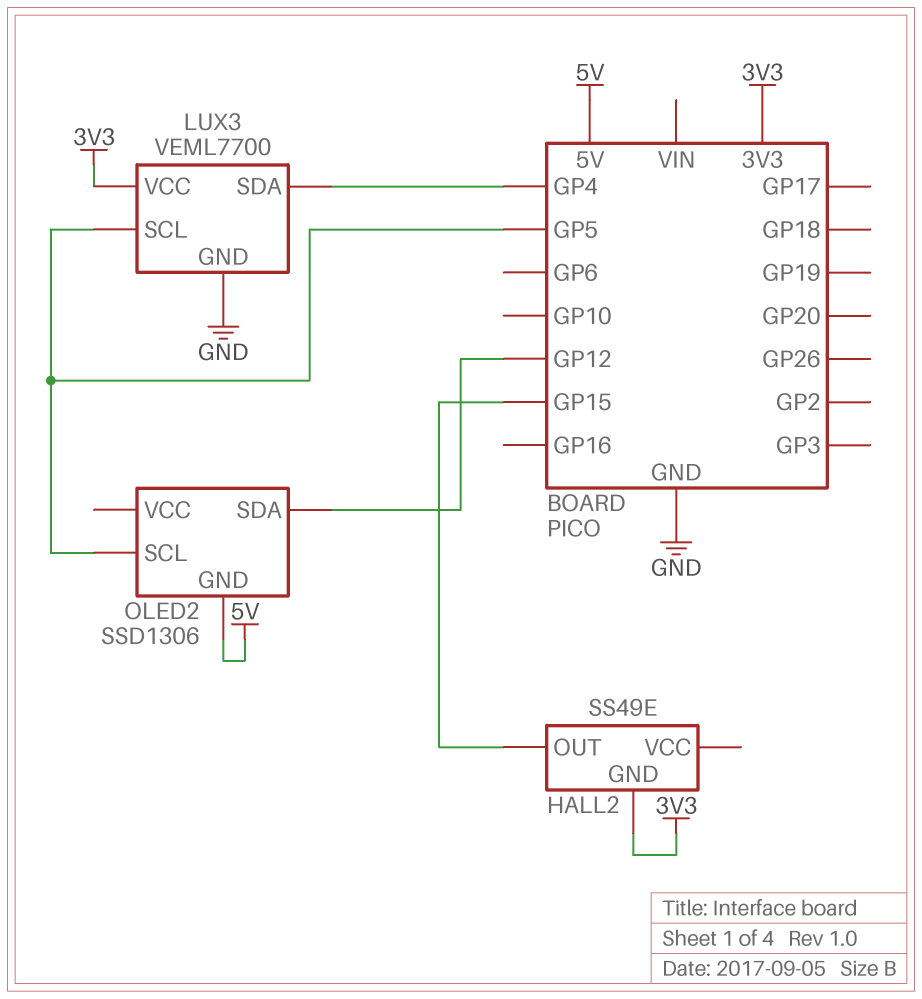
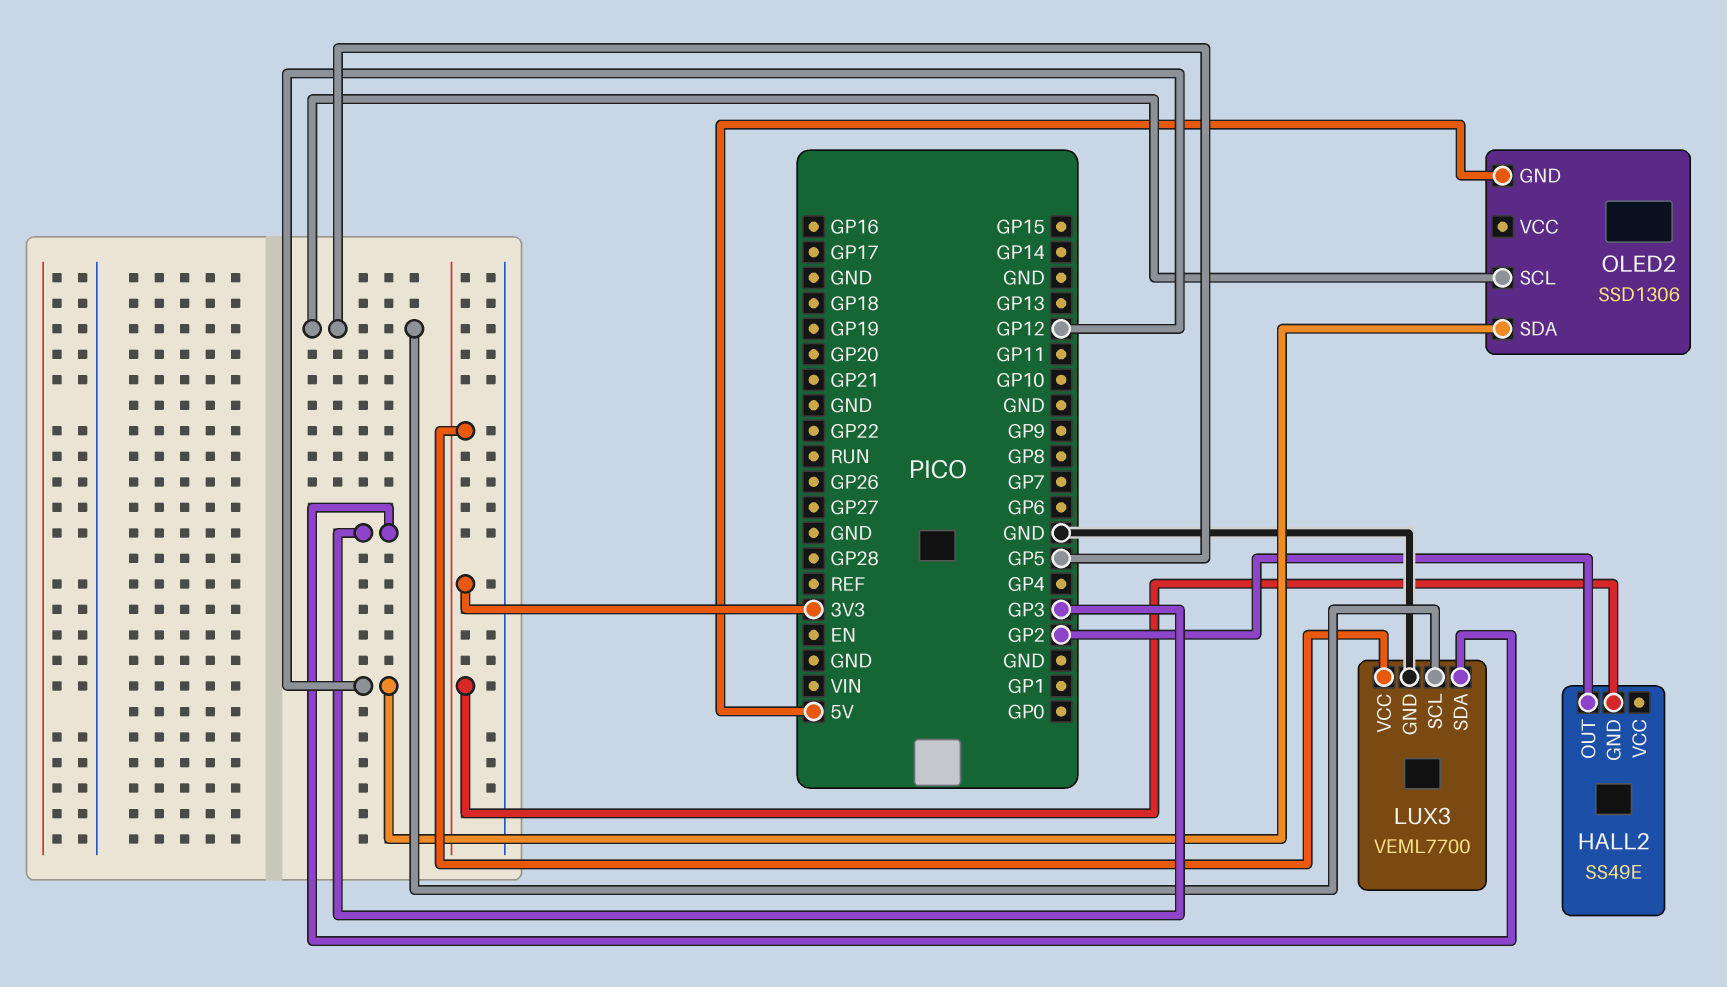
HALL2 pin OUT: GP15 -> GP2
LUX3 pin SDA: GP4 -> GP3

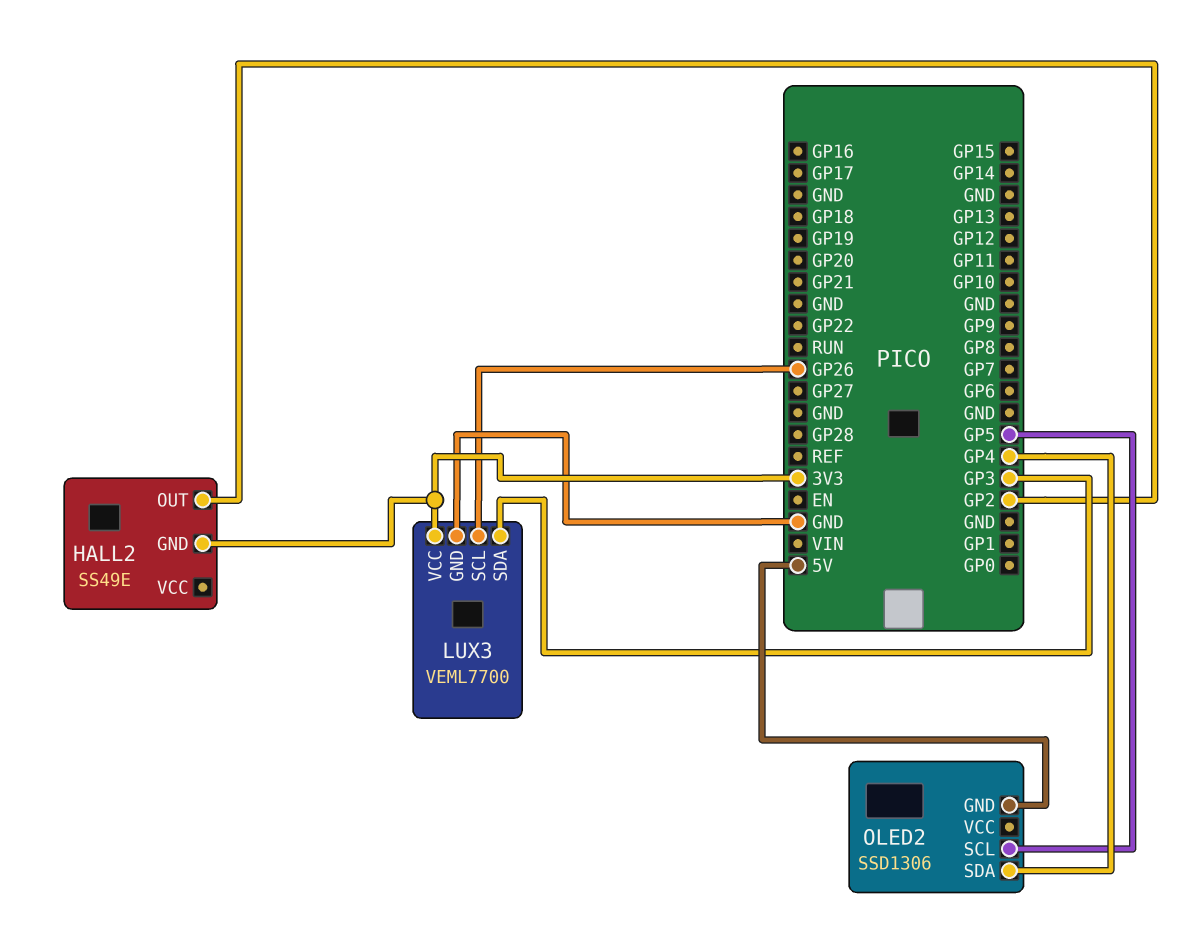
LUX3 pin SCL: GP5 -> GP26
OLED2 pin SDA: GP12 -> GP4

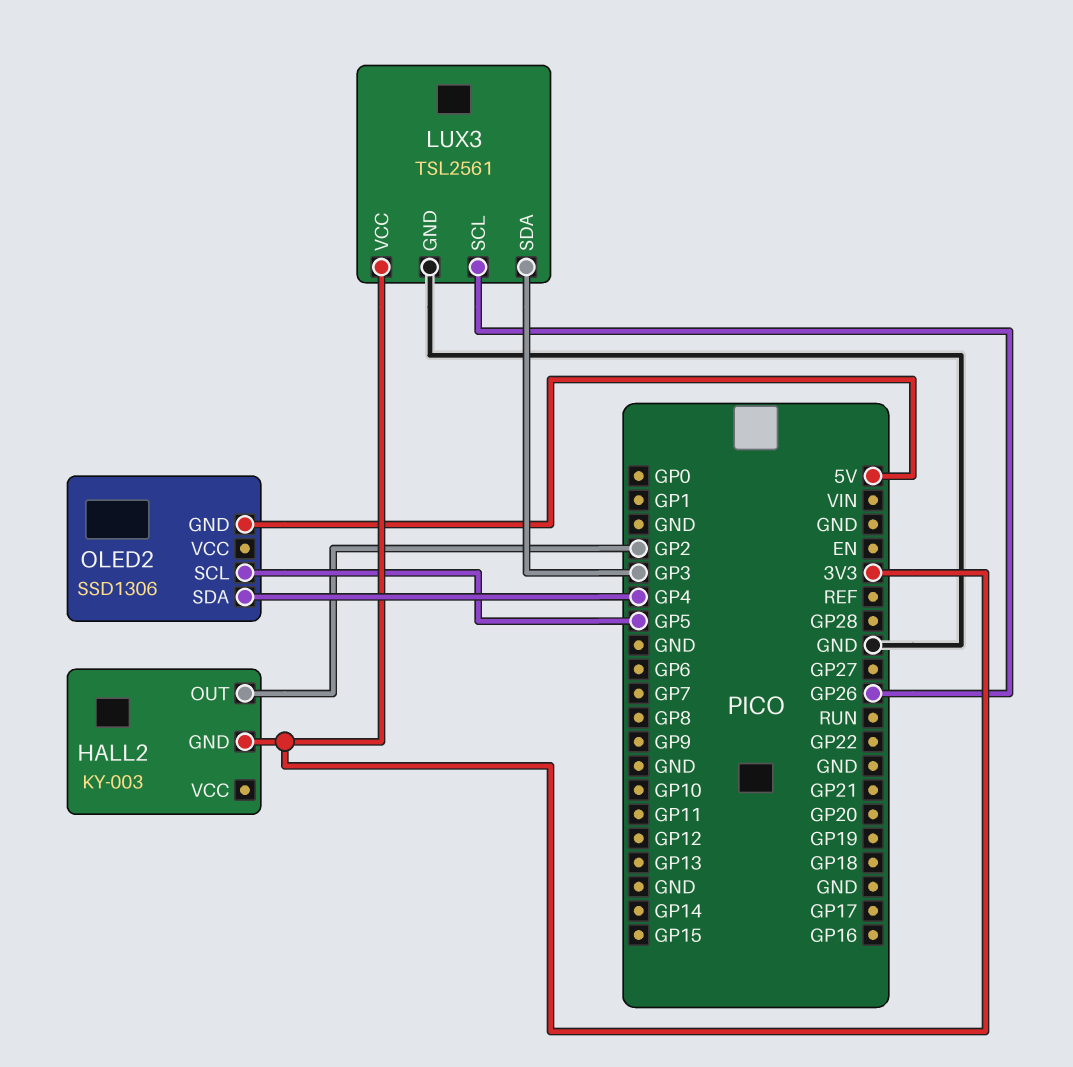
HALL2: SS49E -> KY-003
LUX3: VEML7700 -> TSL2561

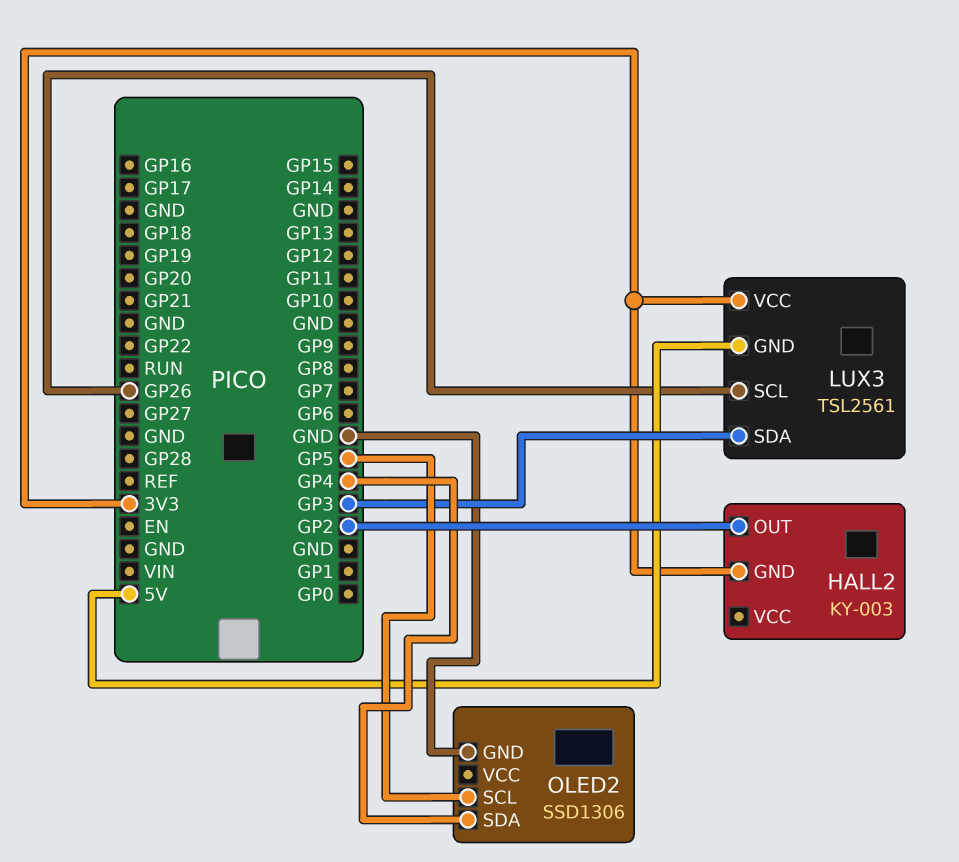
LUX3 pin GND: GND -> 5V
OLED2 pin GND: 5V -> GND

